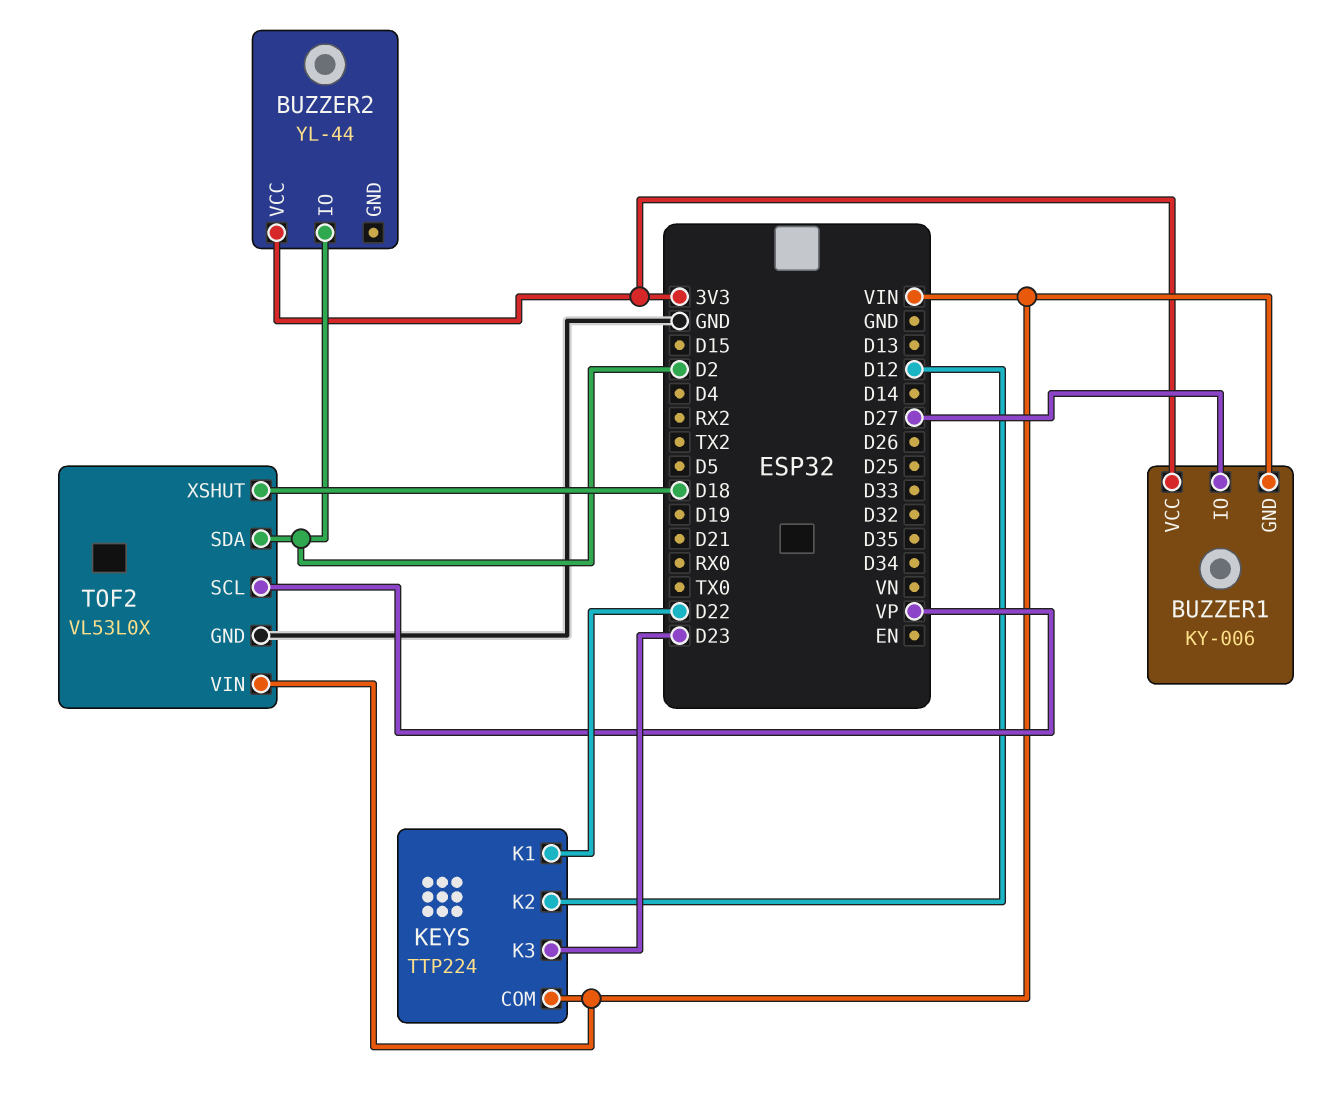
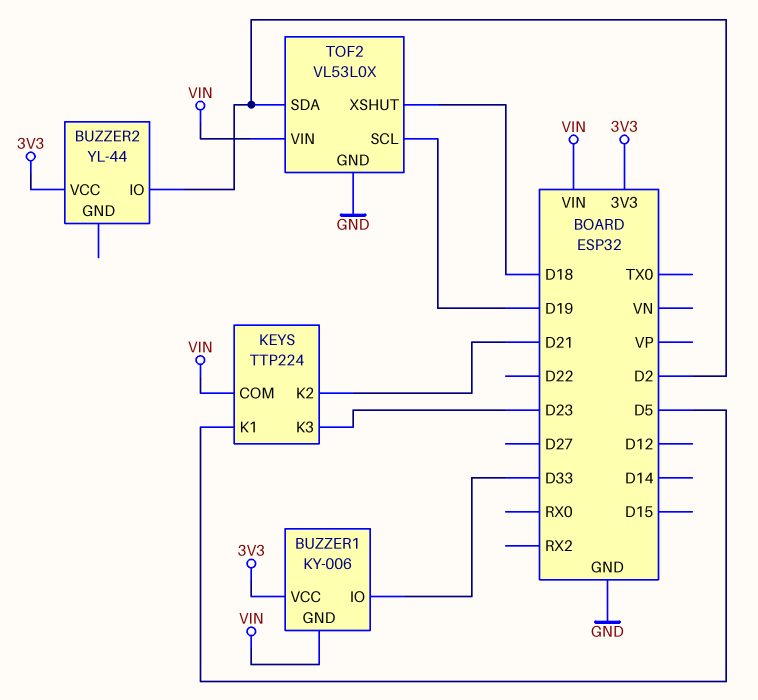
BUZZER1 pin IO: D27 -> D33
KEYS pin K1: D22 -> D5
KEYS pin K2: D12 -> D21
TOF2 pin SCL: VP -> D19

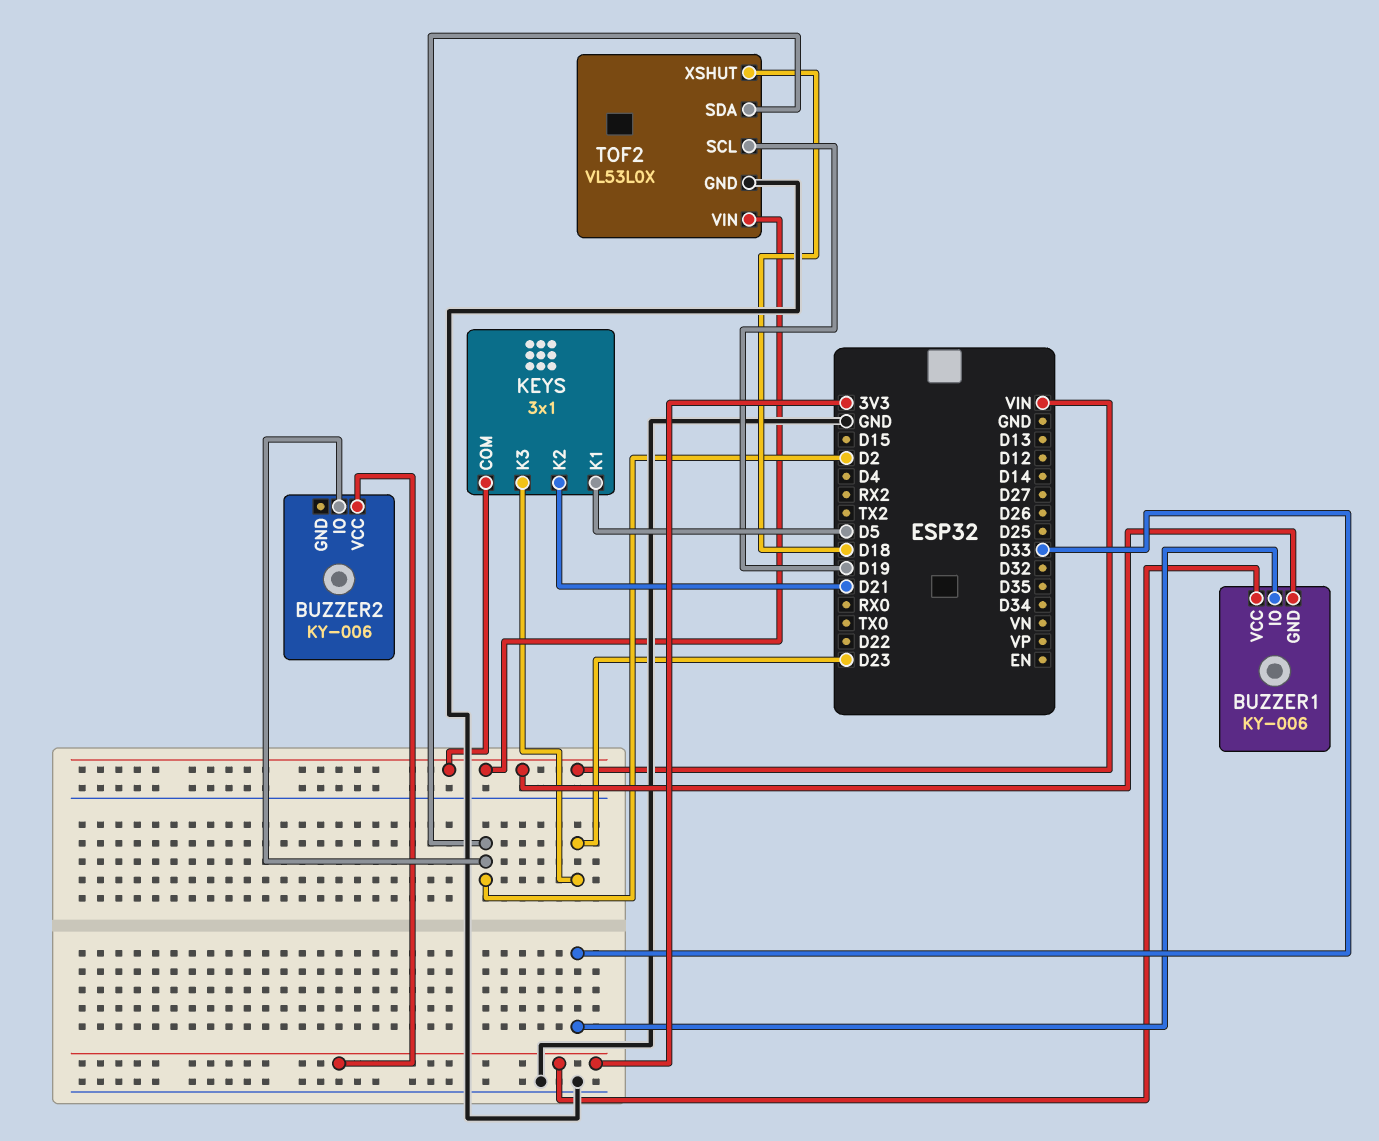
BUZZER2: YL-44 -> KY-006
KEYS: TTP224 -> 3x1

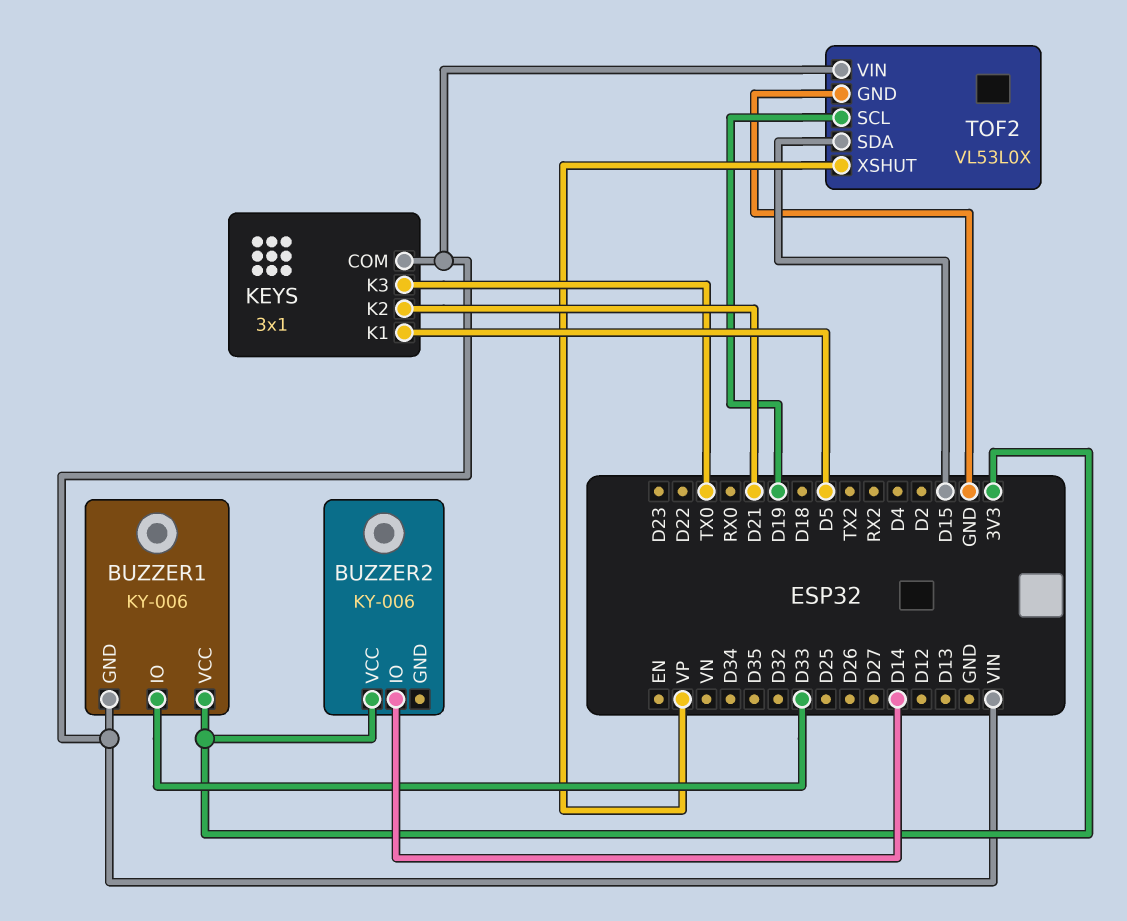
BUZZER2 pin IO: D2 -> D14
KEYS pin K3: D23 -> TX0
TOF2 pin SDA: D2 -> D15
TOF2 pin XSHUT: D18 -> VP

